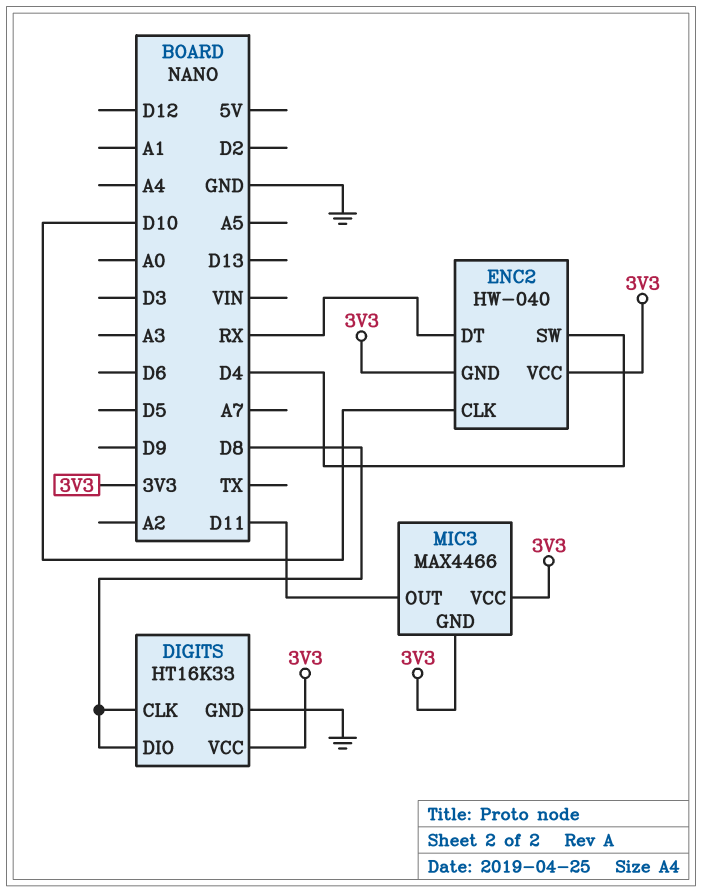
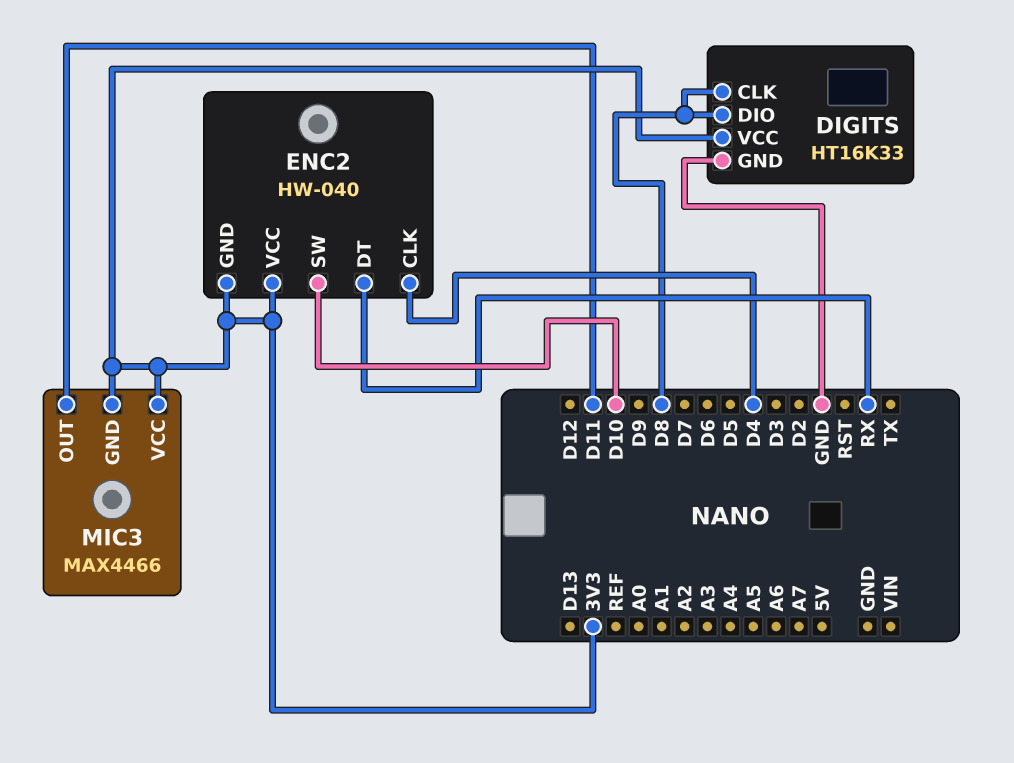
ENC2 pin CLK: D10 -> D4
ENC2 pin SW: D4 -> D10

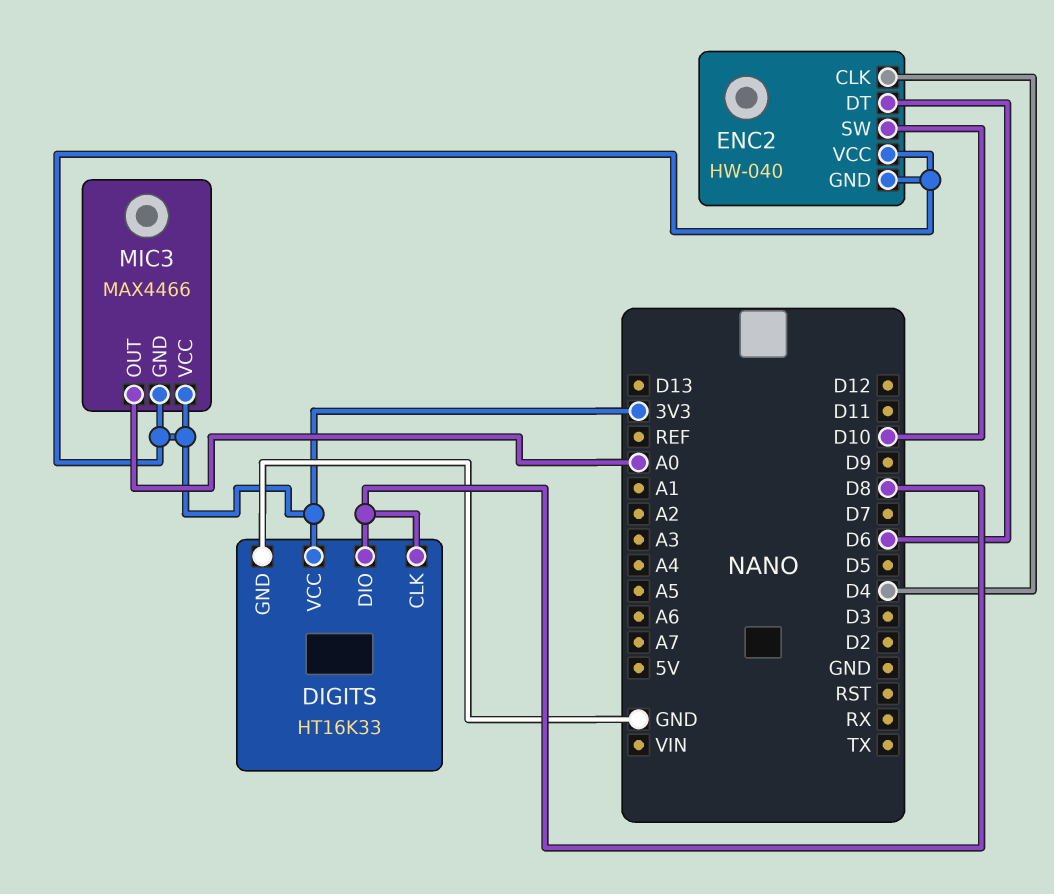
ENC2 pin DT: RX -> D6
MIC3 pin OUT: D11 -> A0

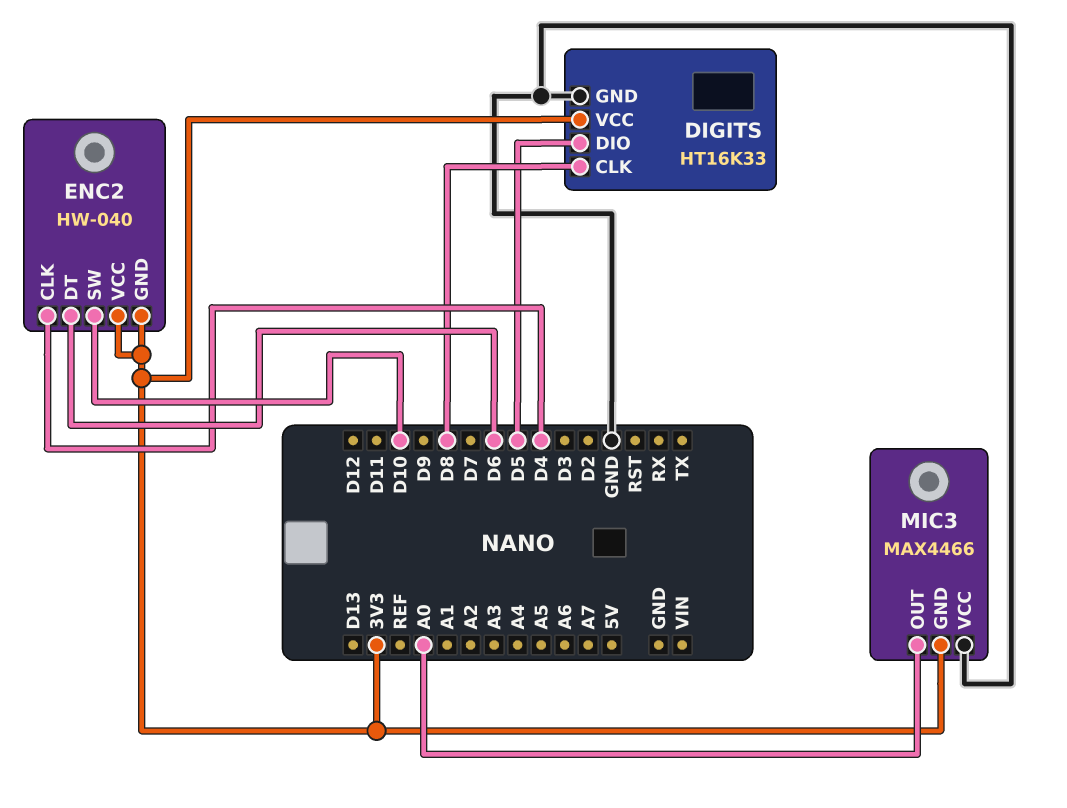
DIGITS pin DIO: D8 -> D5
MIC3 pin VCC: 3V3 -> GND

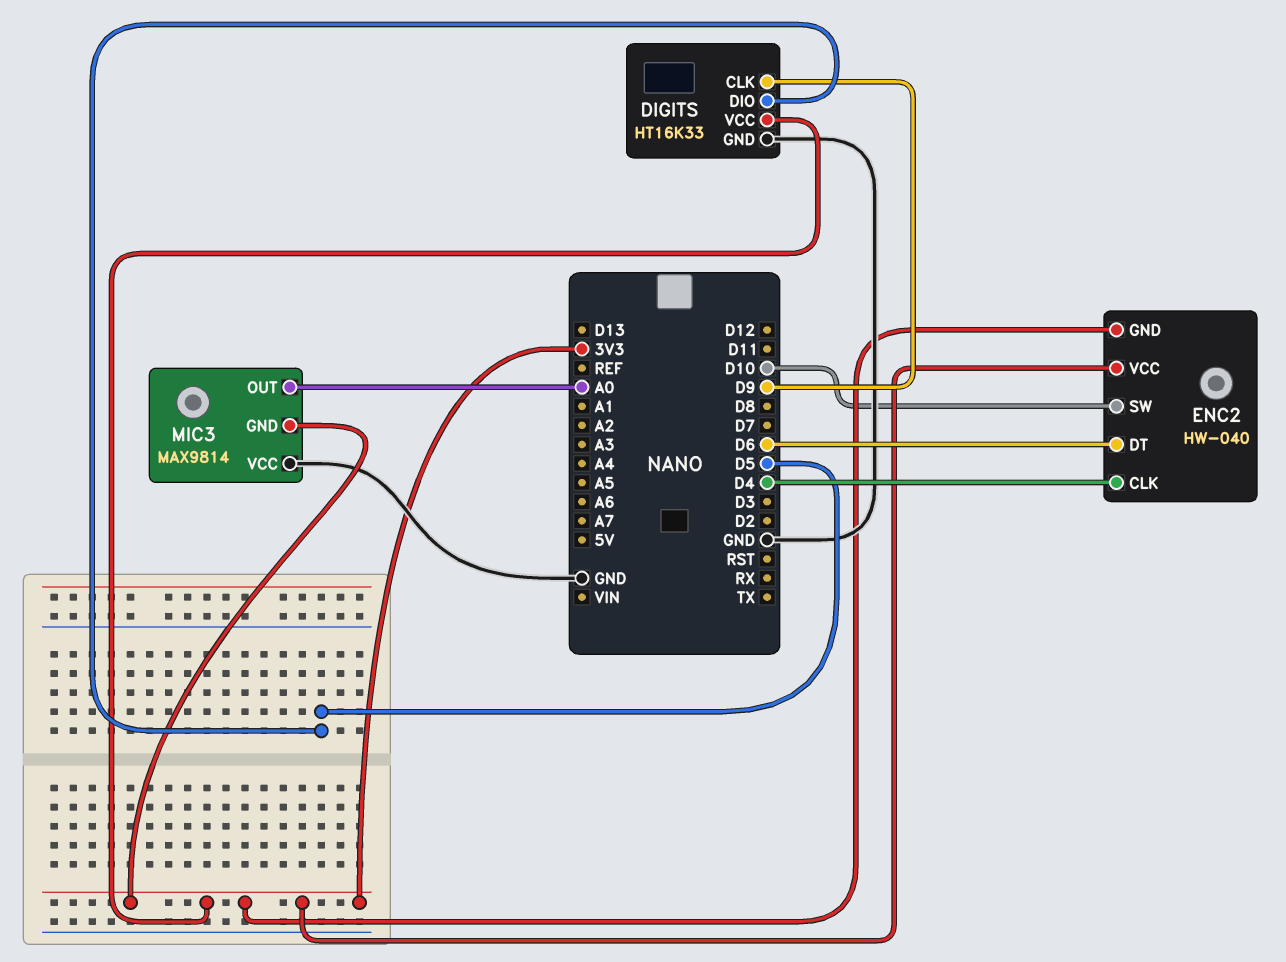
DIGITS pin CLK: D8 -> D9
MIC3: MAX4466 -> MAX9814

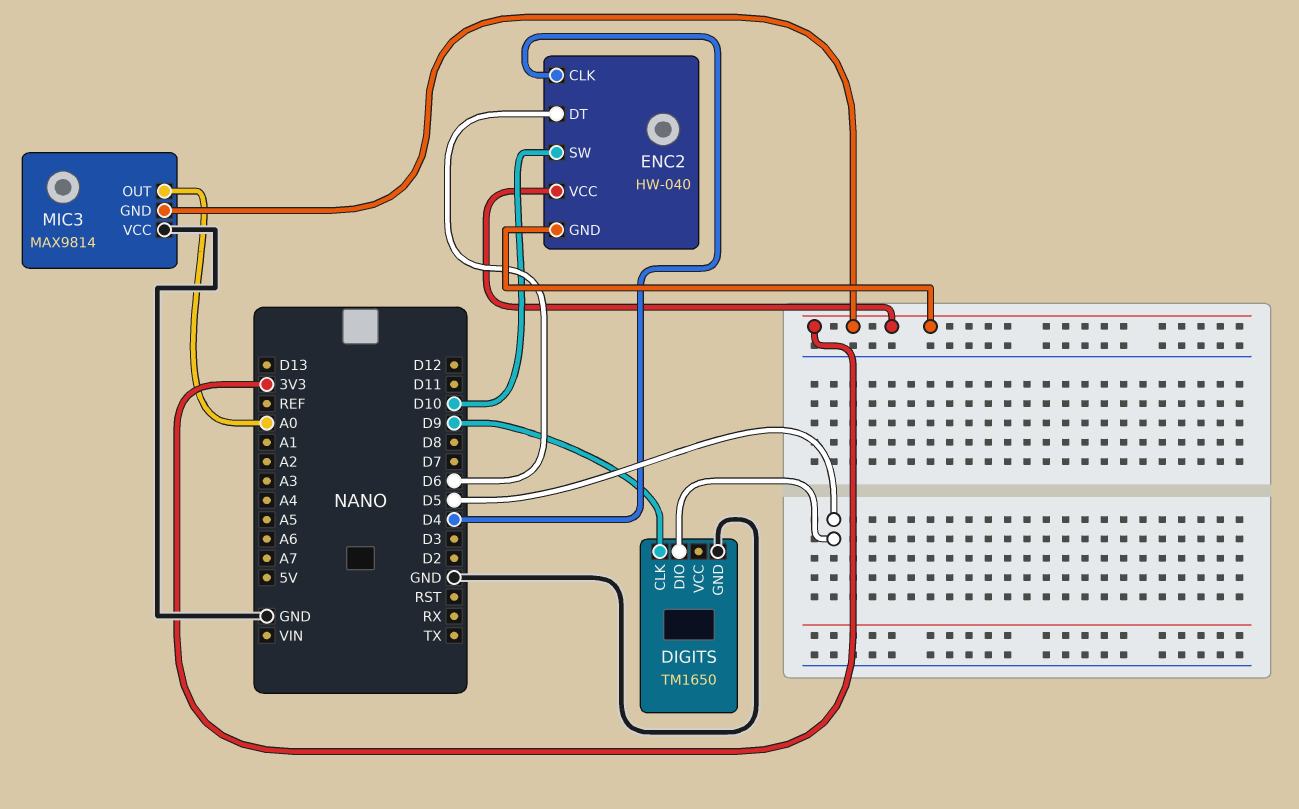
DIGITS: HT16K33 -> TM1650
DIGITS pin VCC: 3V3 -> none

